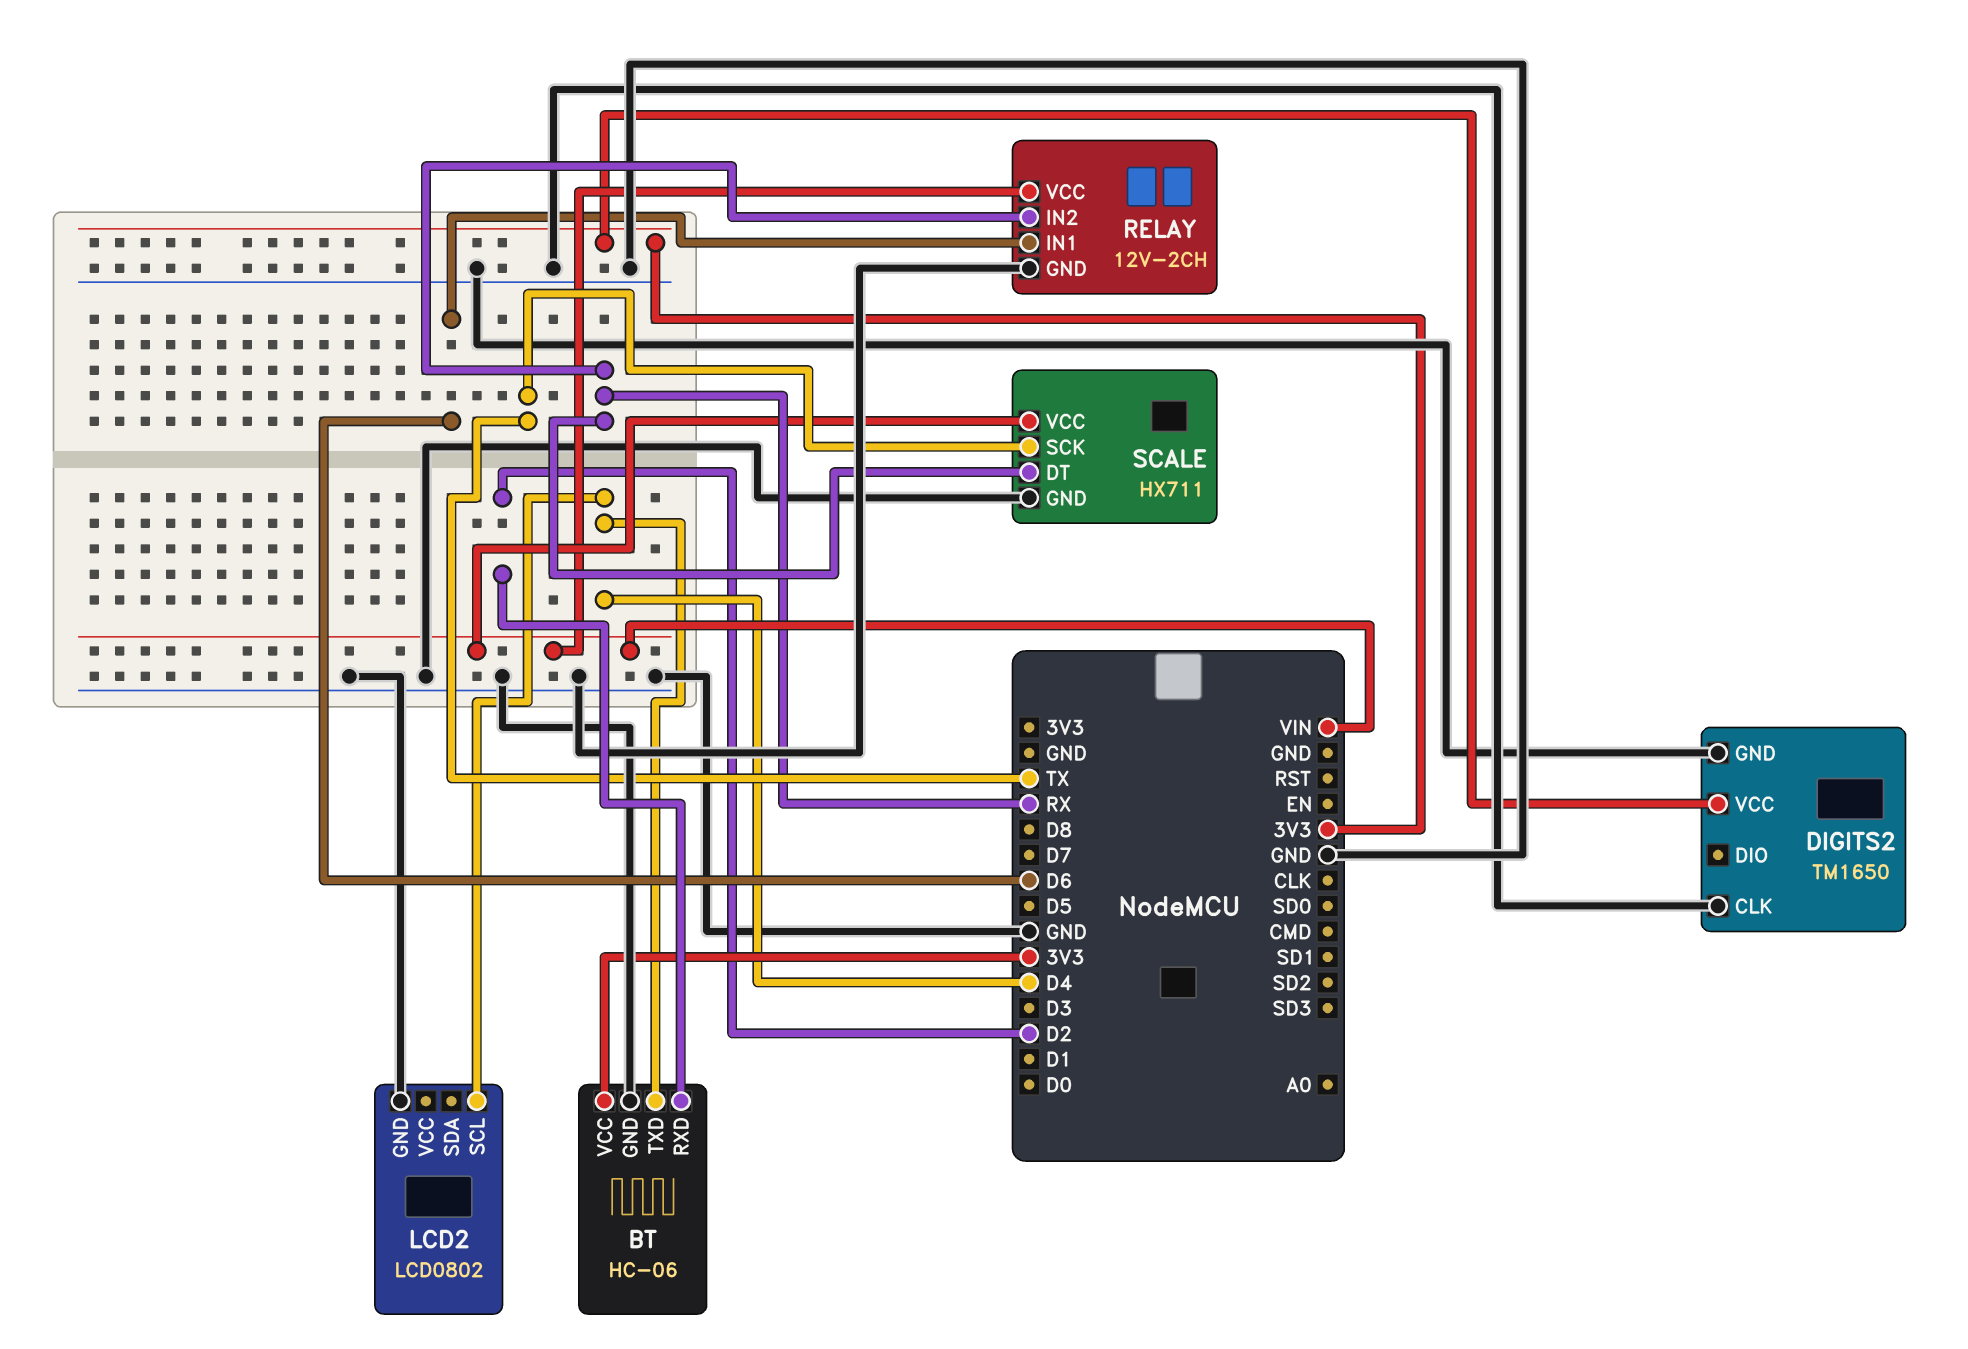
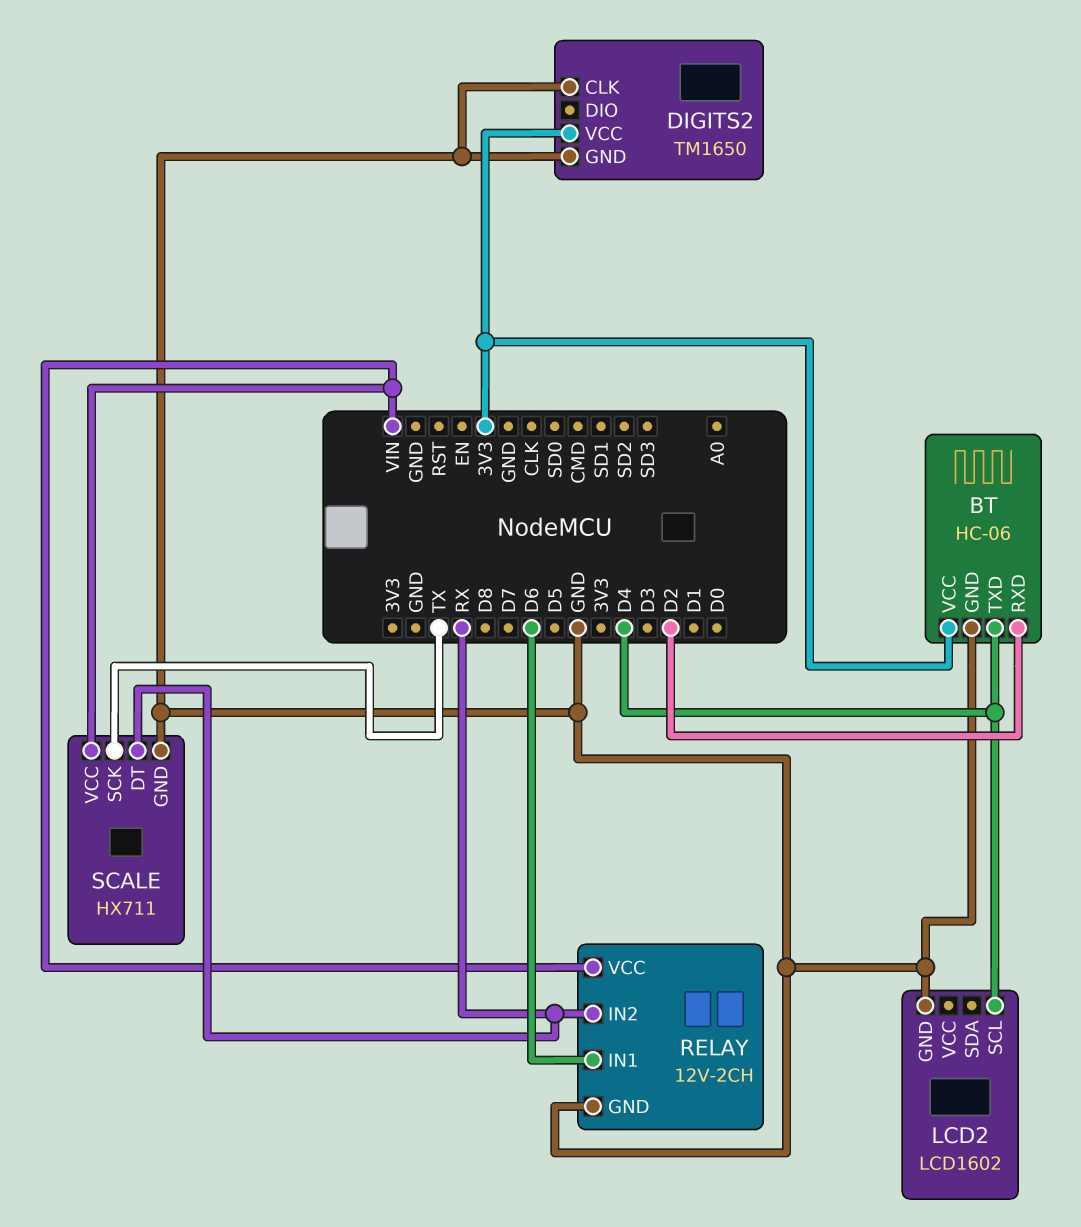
LCD2: LCD0802 -> LCD1602

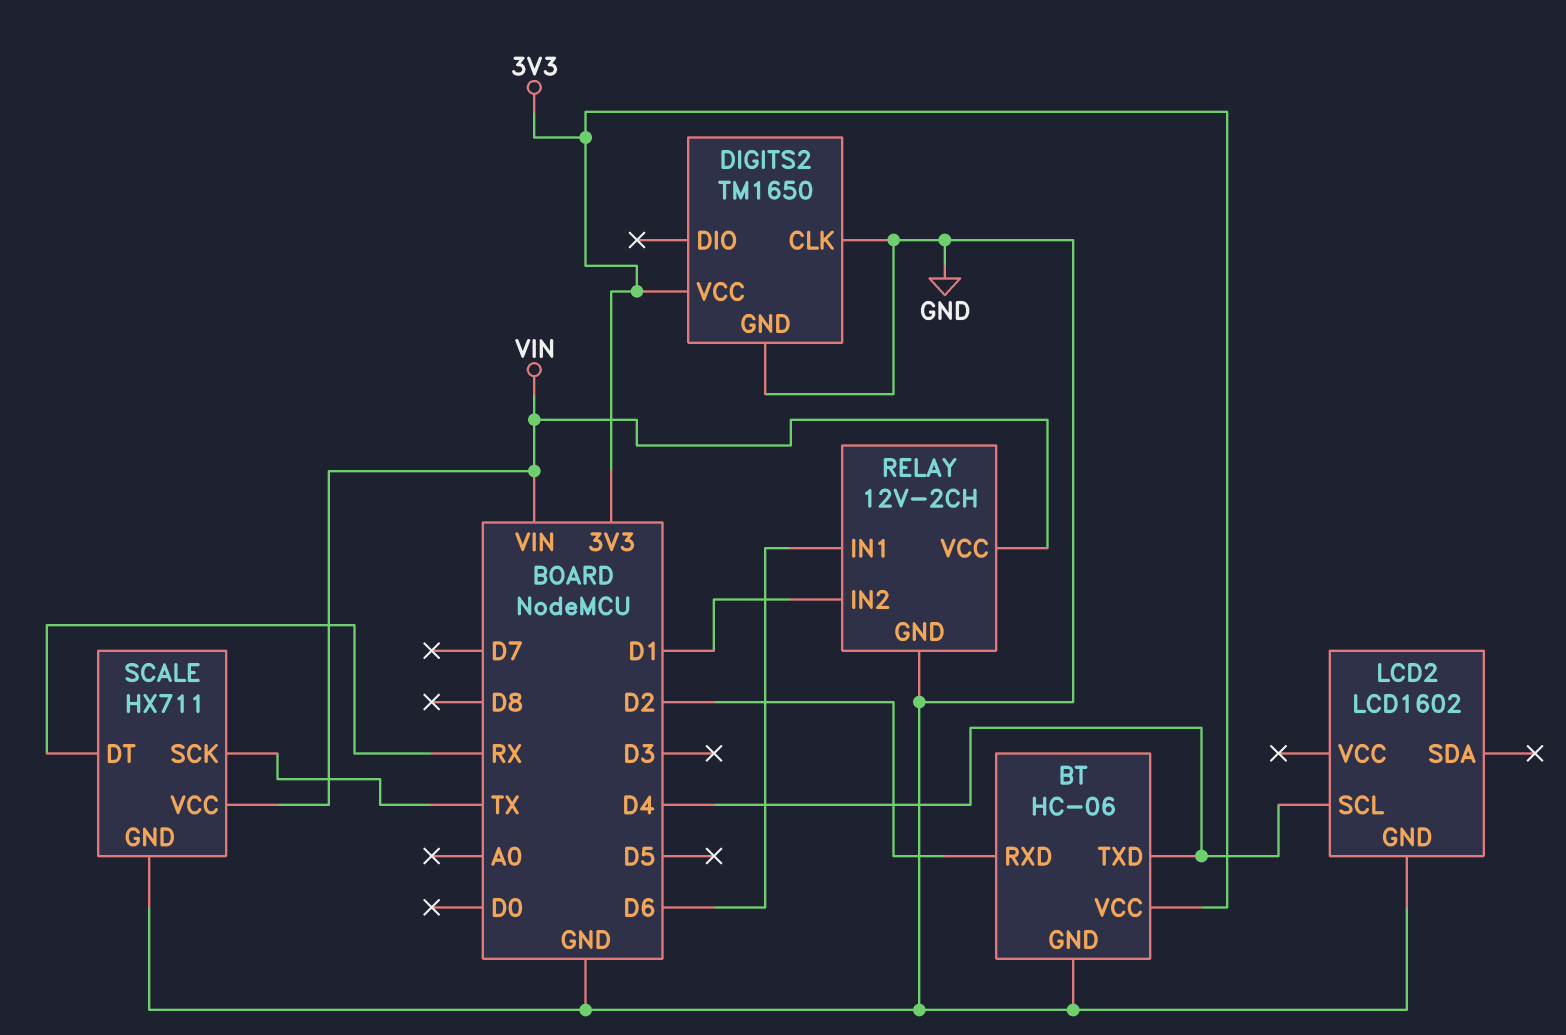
RELAY pin IN2: RX -> D1

